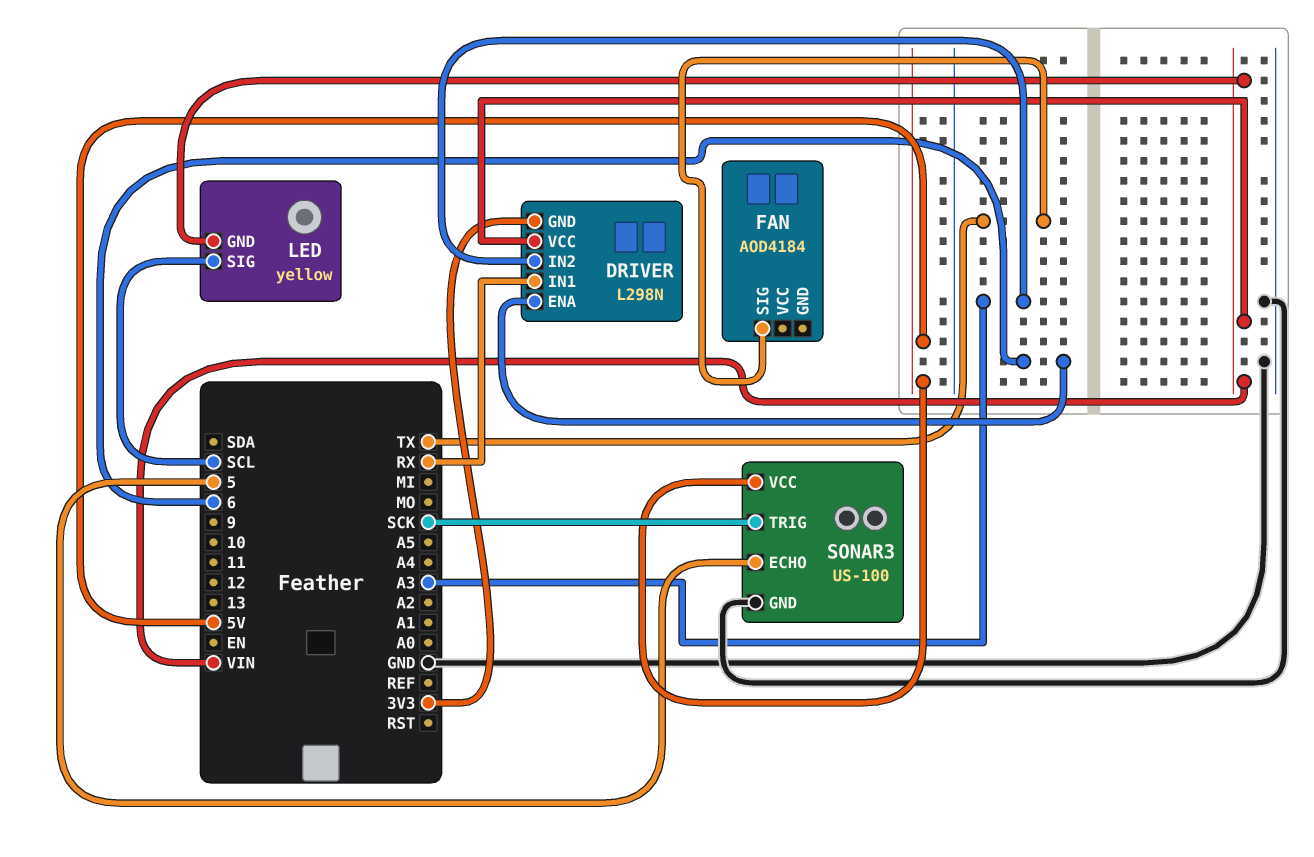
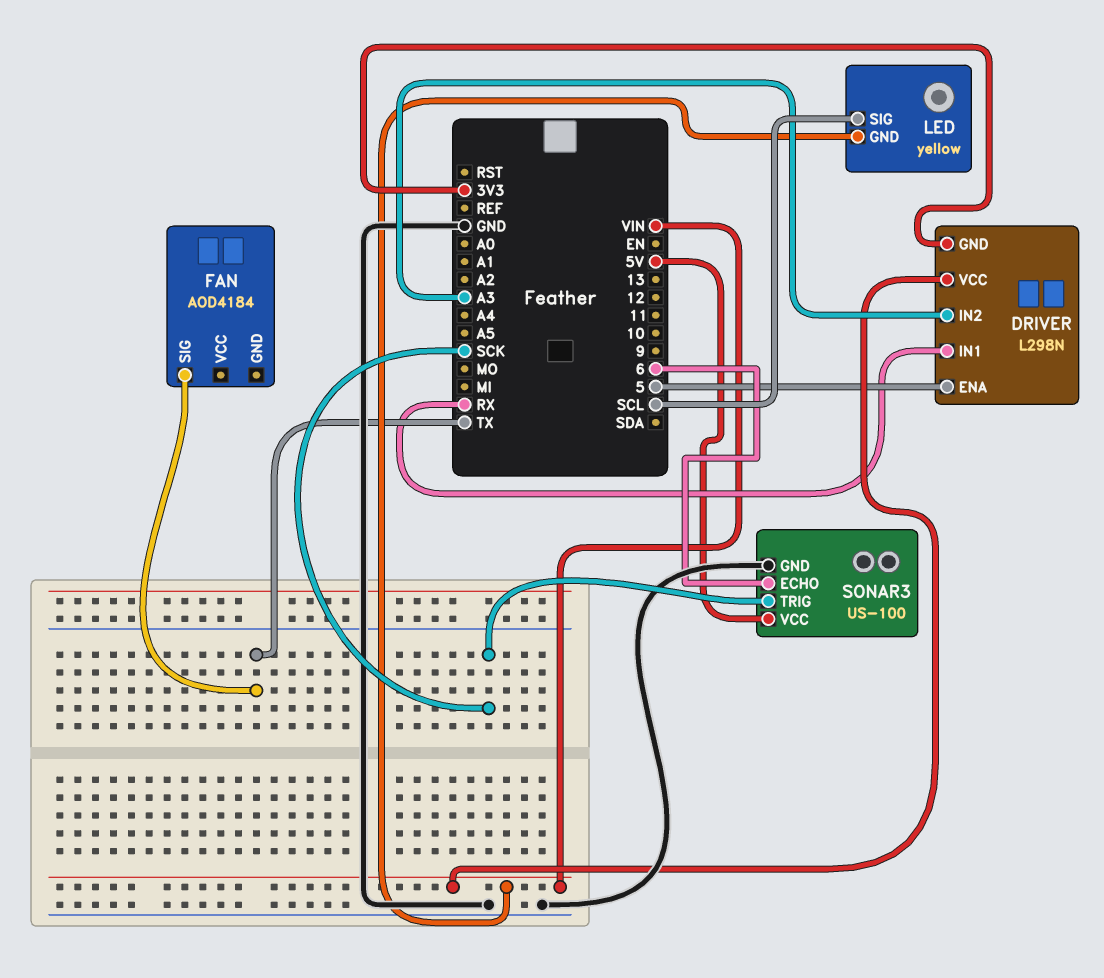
DRIVER pin ENA: 6 -> 5
SONAR3 pin ECHO: 5 -> 6

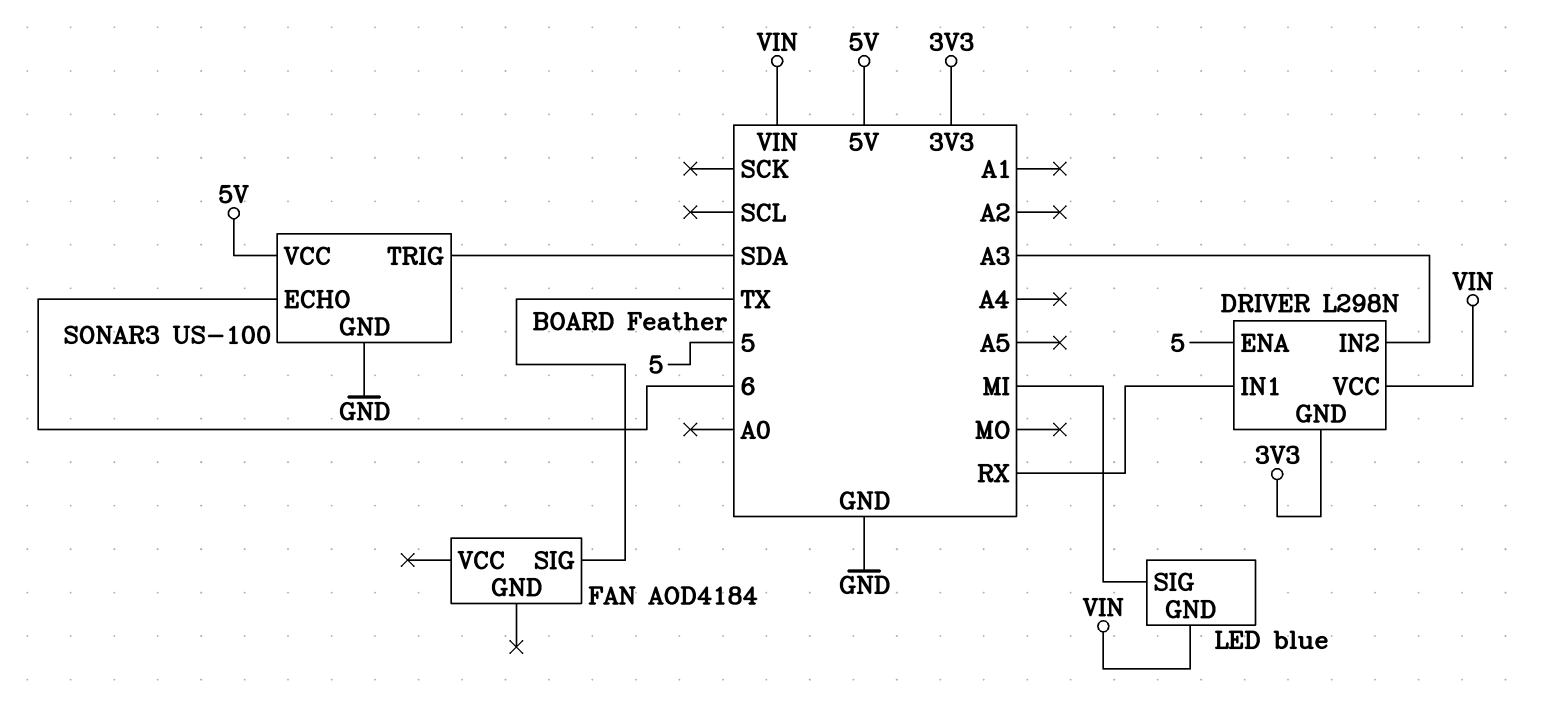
LED: yellow -> blue
LED pin SIG: SCL -> MI
SONAR3 pin TRIG: SCK -> SDA

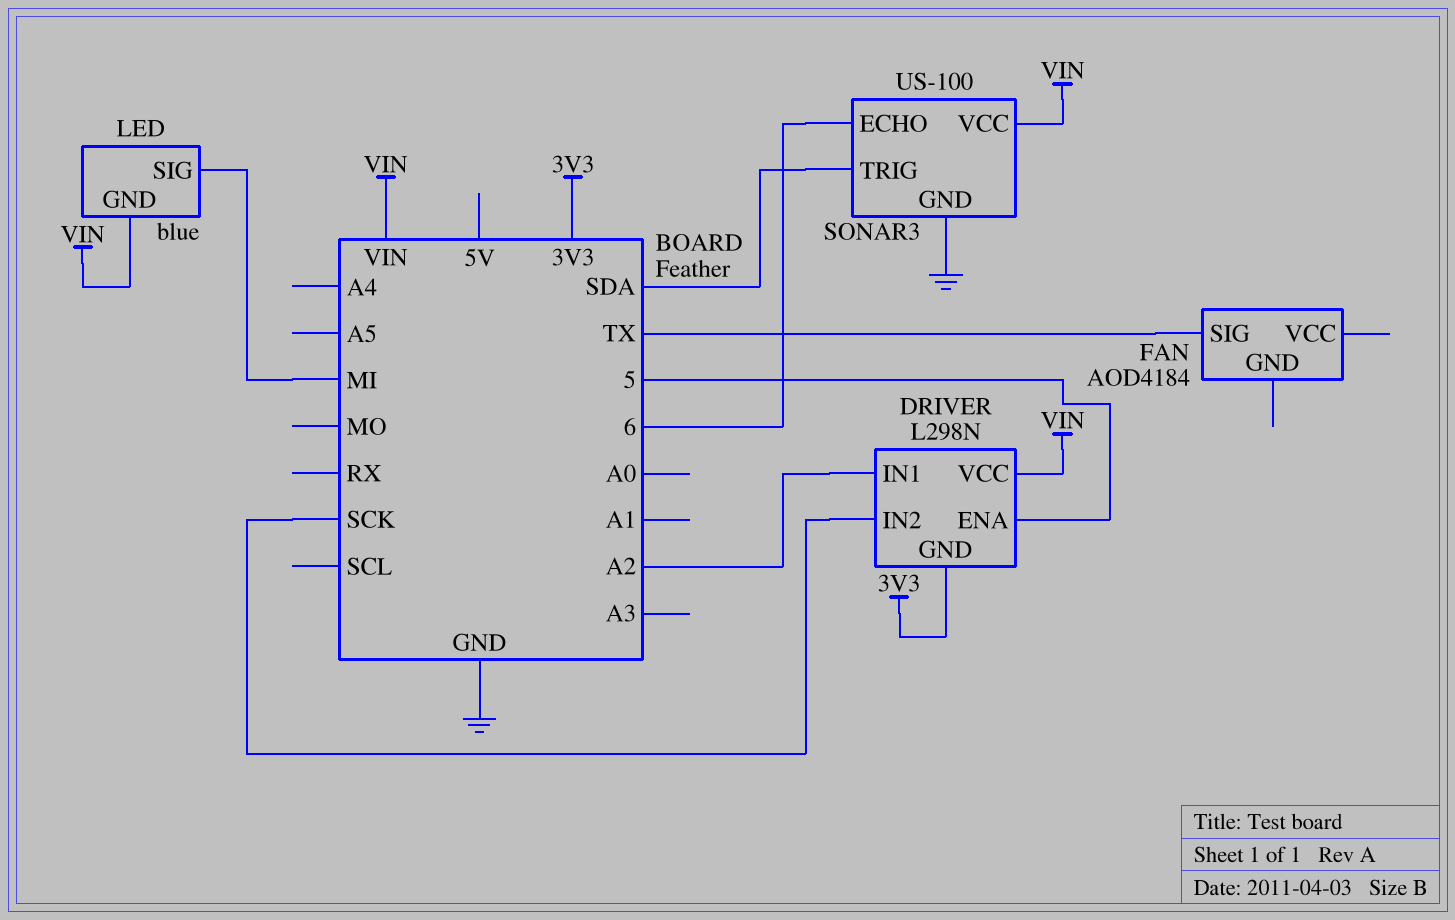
DRIVER pin IN1: RX -> A2
DRIVER pin IN2: A3 -> SCK
SONAR3 pin VCC: 5V -> VIN

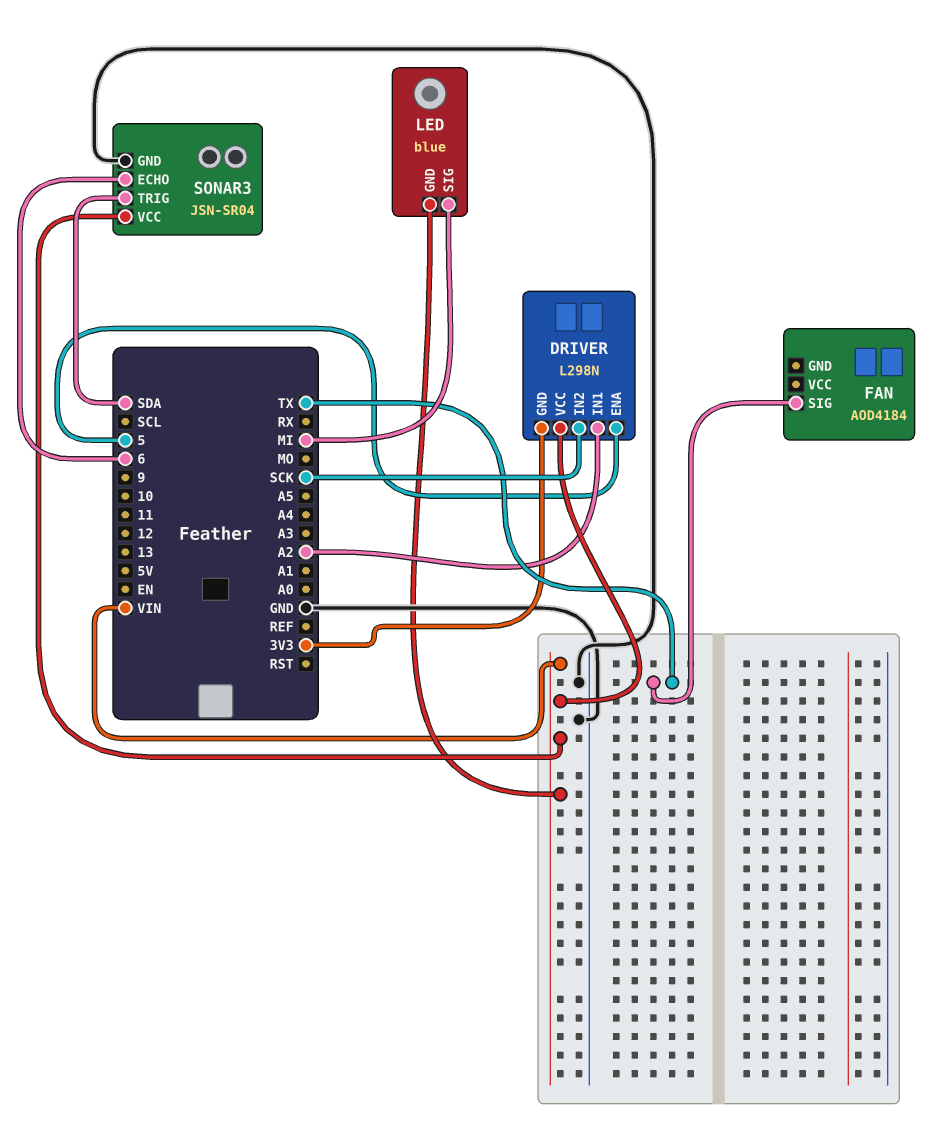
SONAR3: US-100 -> JSN-SR04

